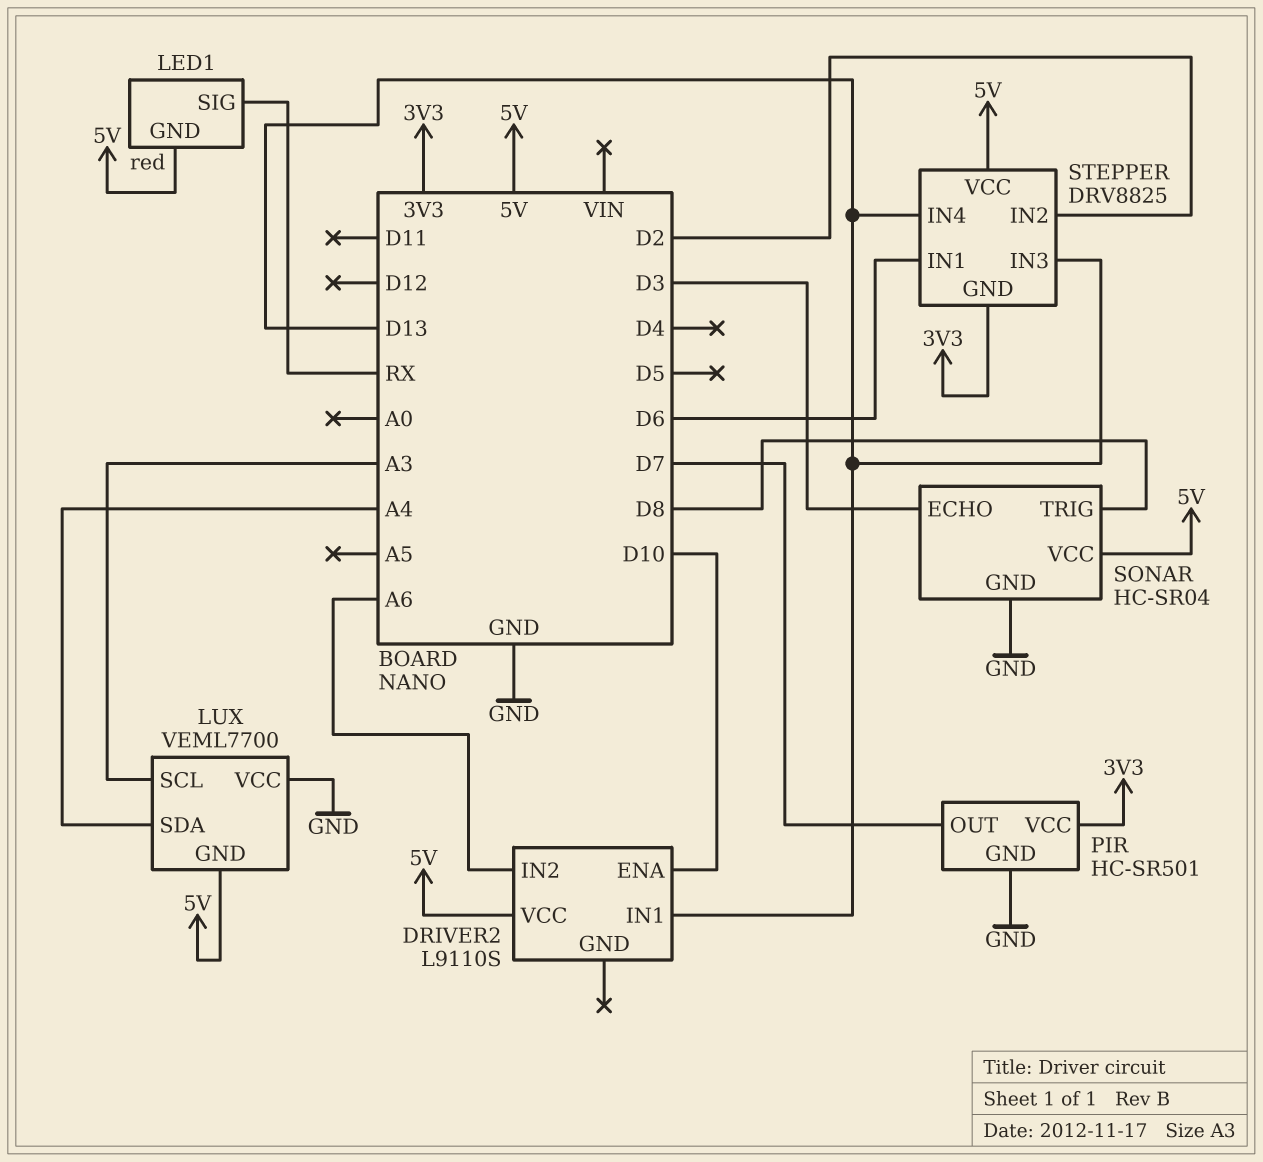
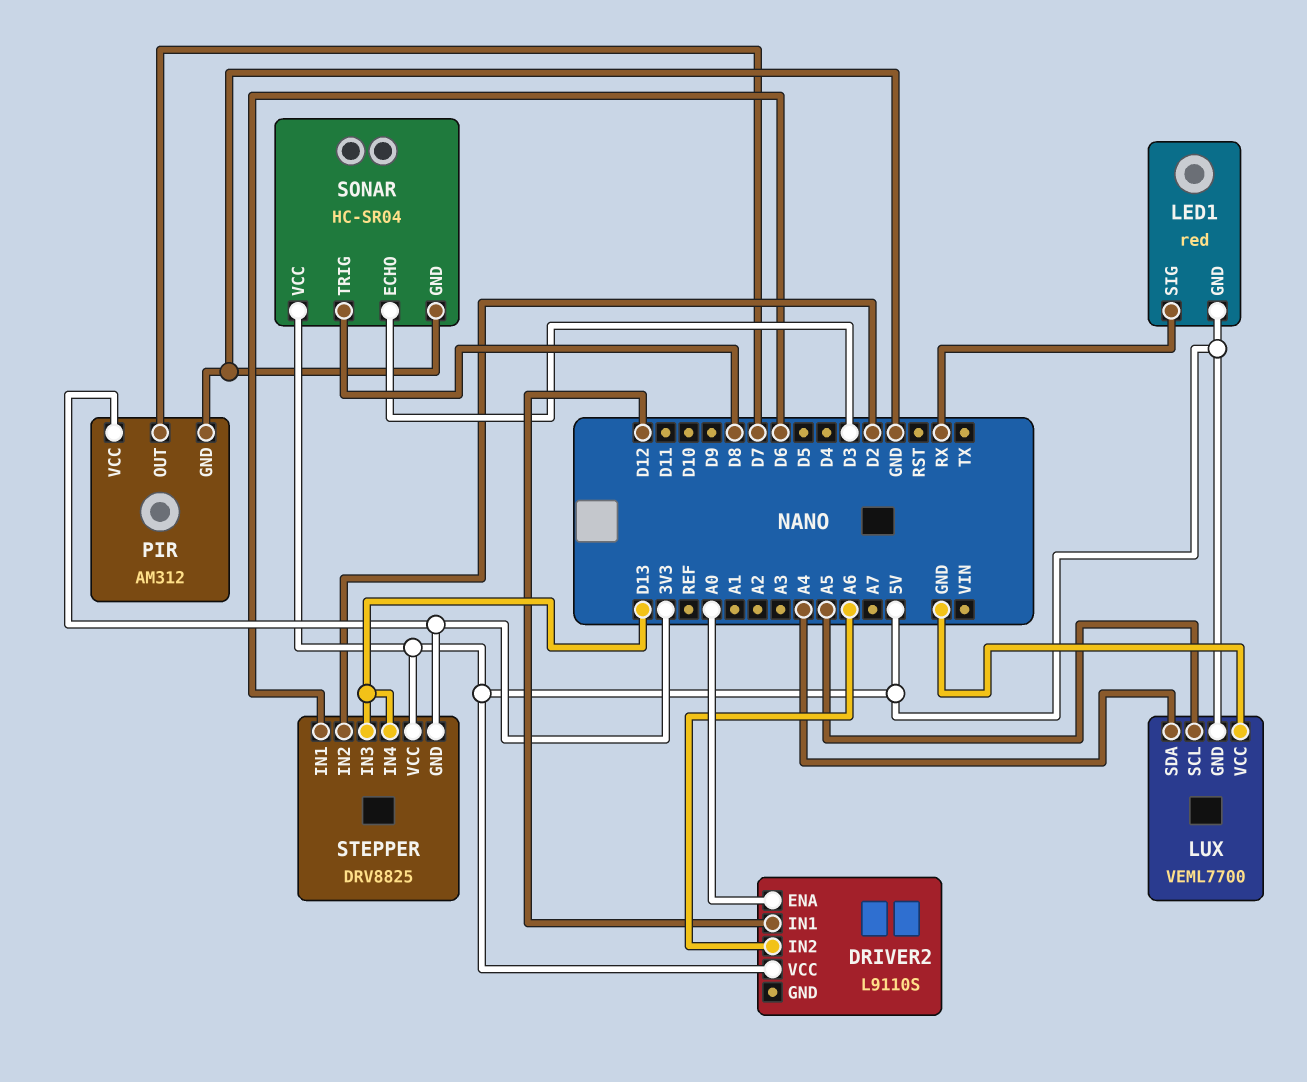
DRIVER2 pin ENA: D10 -> A0
DRIVER2 pin IN1: D13 -> D12
LUX pin SCL: A3 -> A5
PIR: HC-SR501 -> AM312

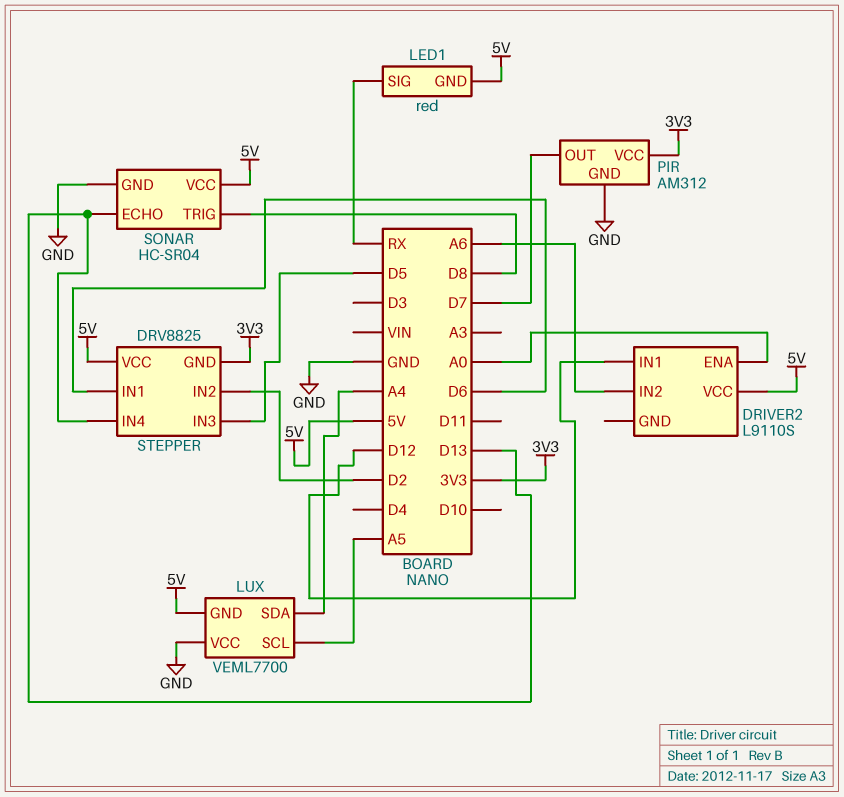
SONAR pin ECHO: D3 -> D13
STEPPER pin IN3: D13 -> D5

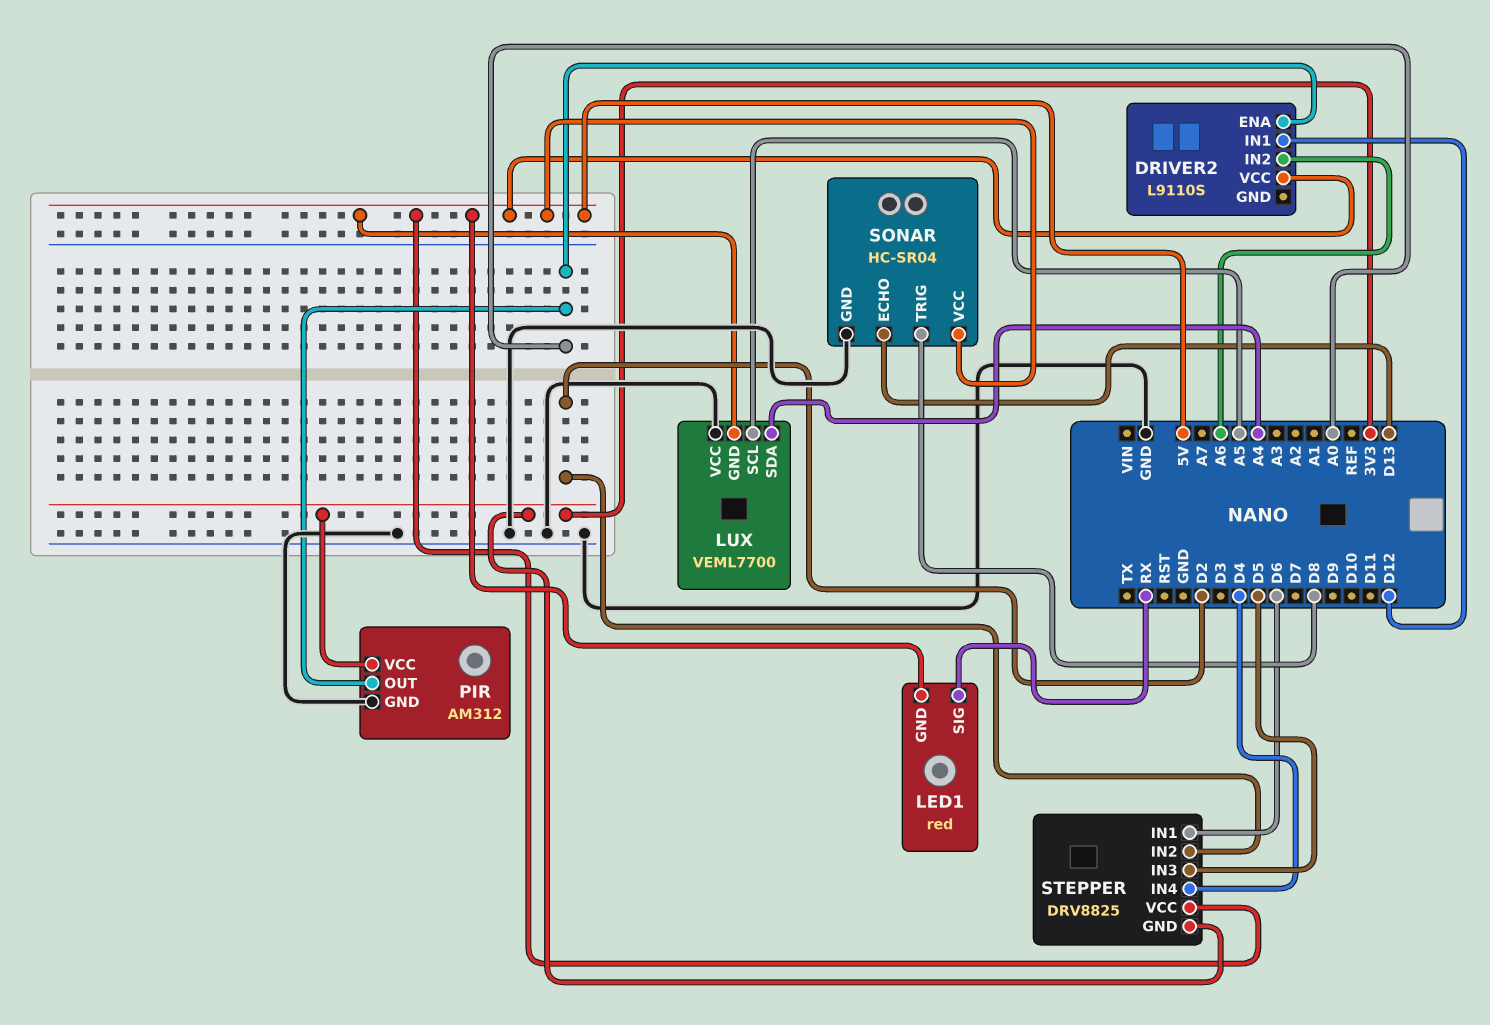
PIR pin OUT: D7 -> A0
STEPPER pin IN4: D13 -> D4

